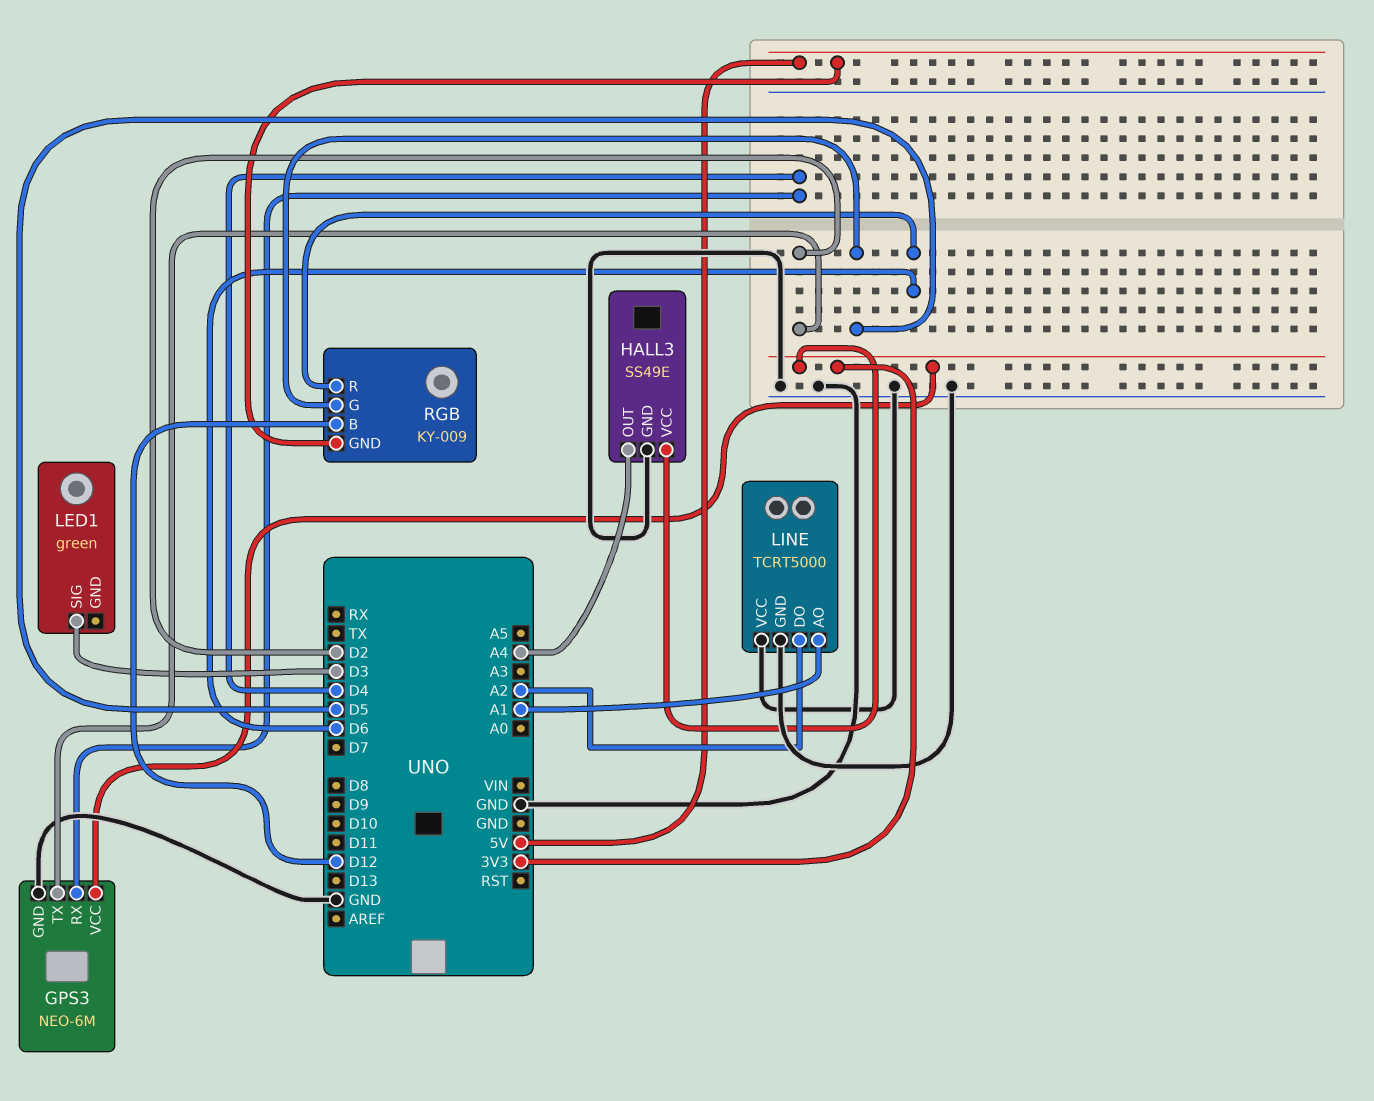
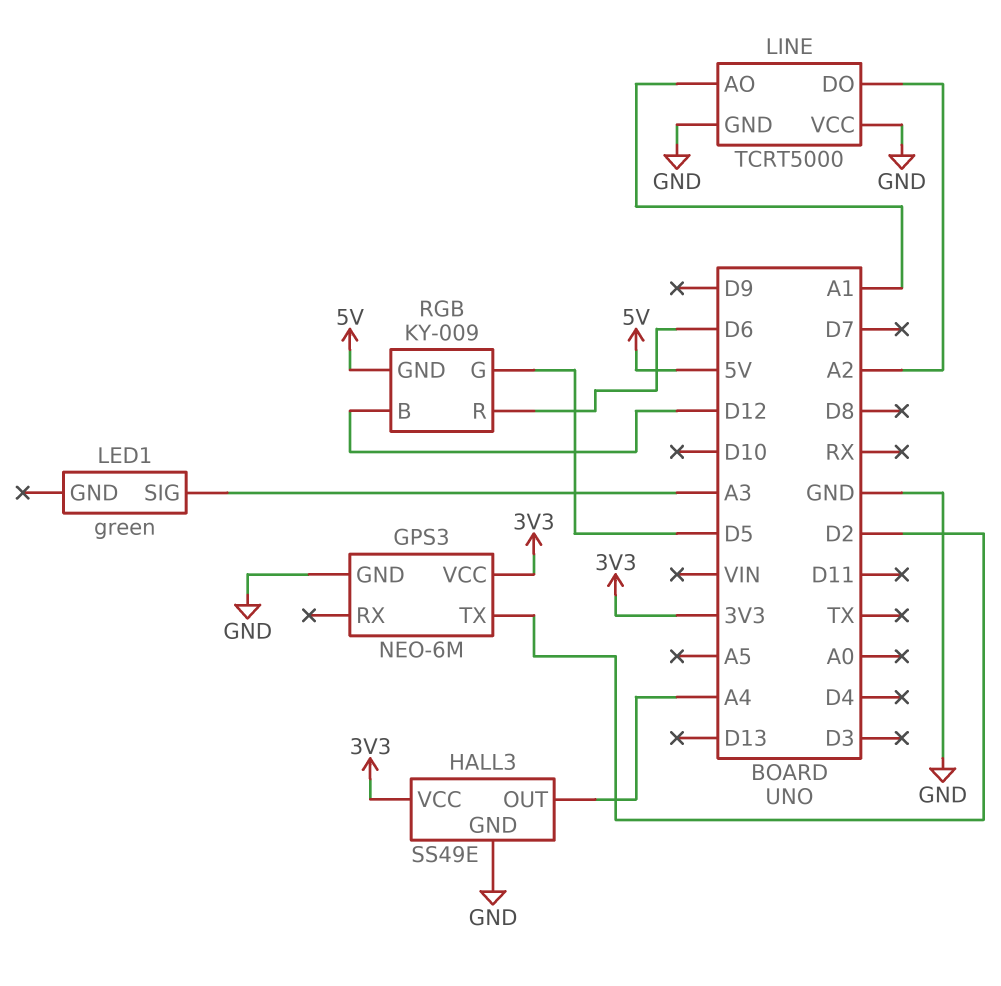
GPS3 pin RX: D4 -> none
LED1 pin SIG: D3 -> A3

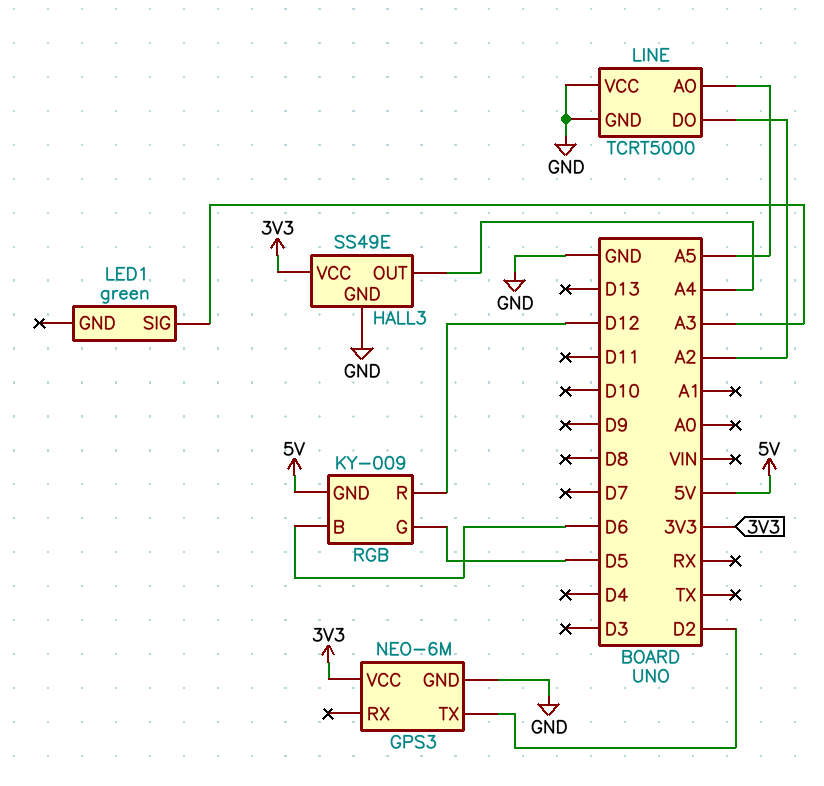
LINE pin AO: A1 -> A5
RGB pin B: D12 -> D6
RGB pin R: D6 -> D12

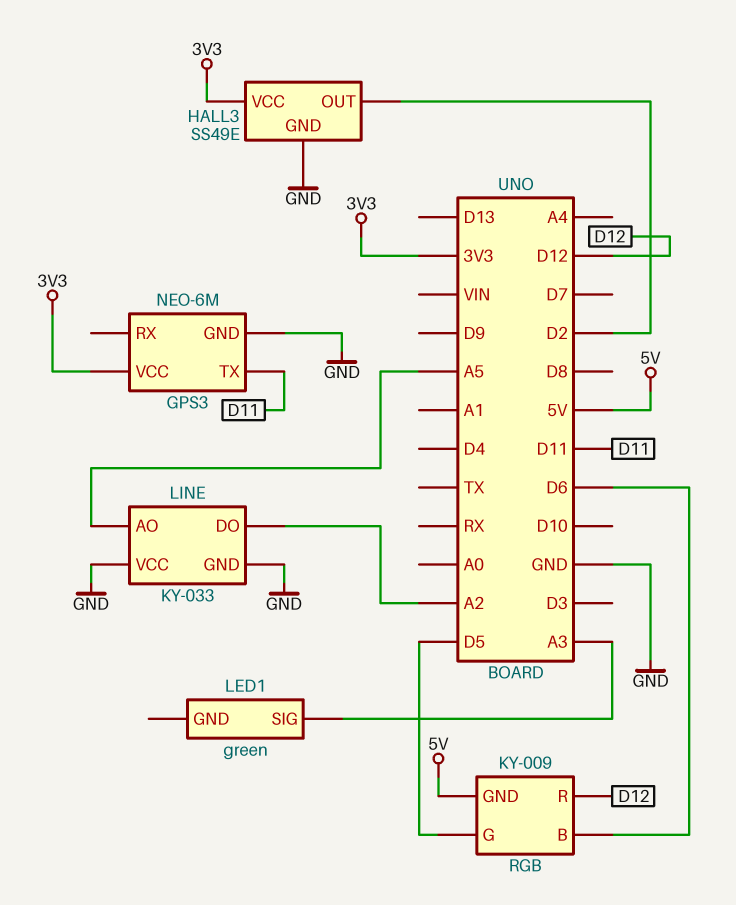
GPS3 pin TX: D2 -> D11
HALL3 pin OUT: A4 -> D2
LINE: TCRT5000 -> KY-033

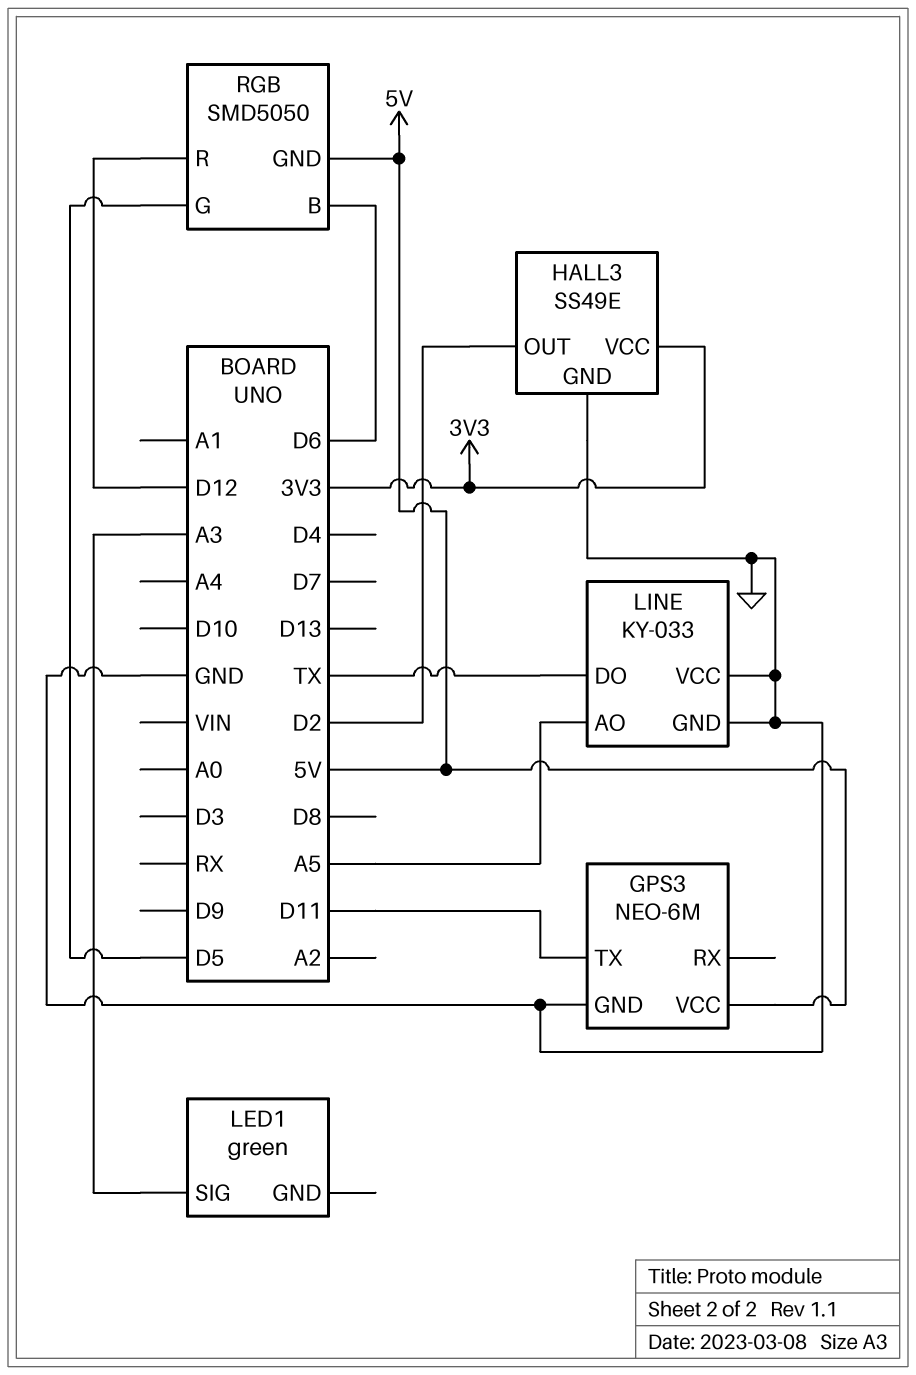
GPS3 pin VCC: 3V3 -> 5V
LINE pin DO: A2 -> TX
RGB: KY-009 -> SMD5050

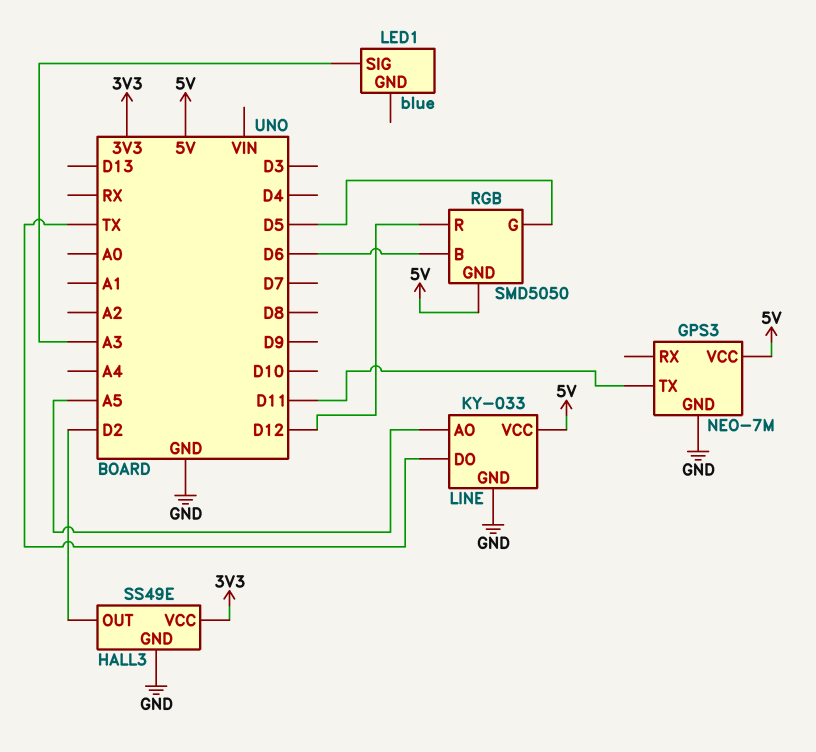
GPS3: NEO-6M -> NEO-7M
LED1: green -> blue
LINE pin VCC: GND -> 5V

